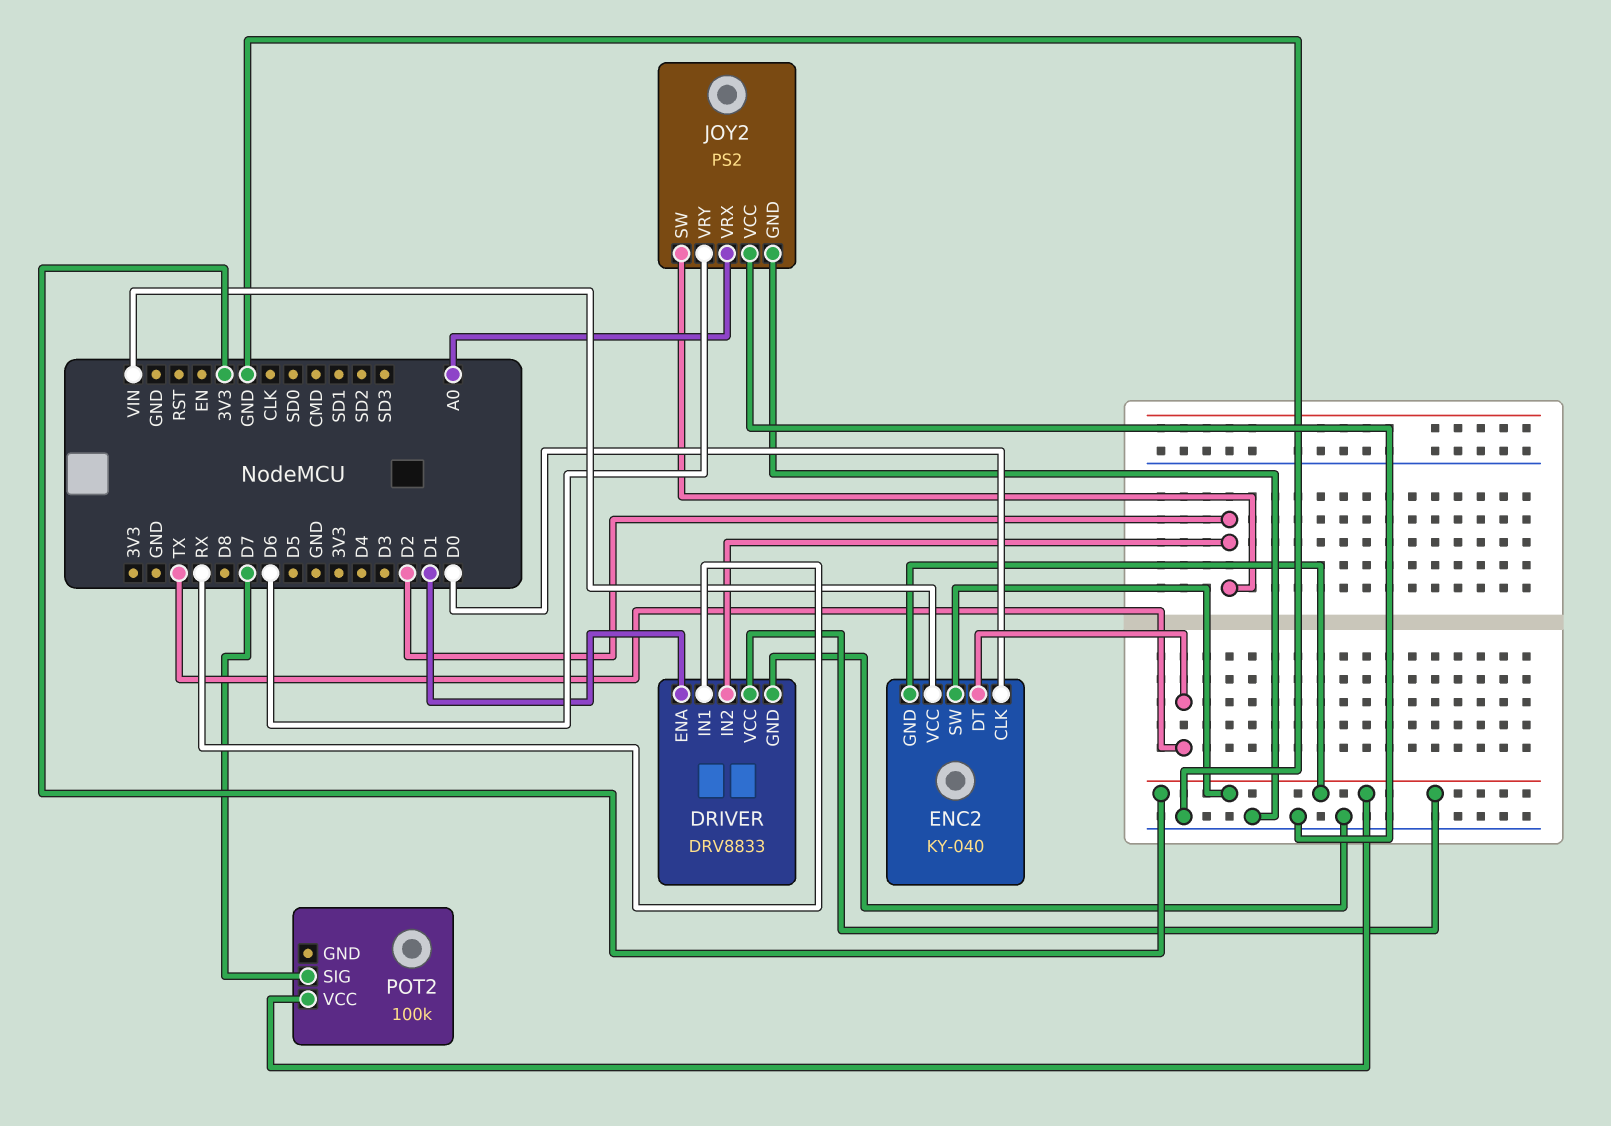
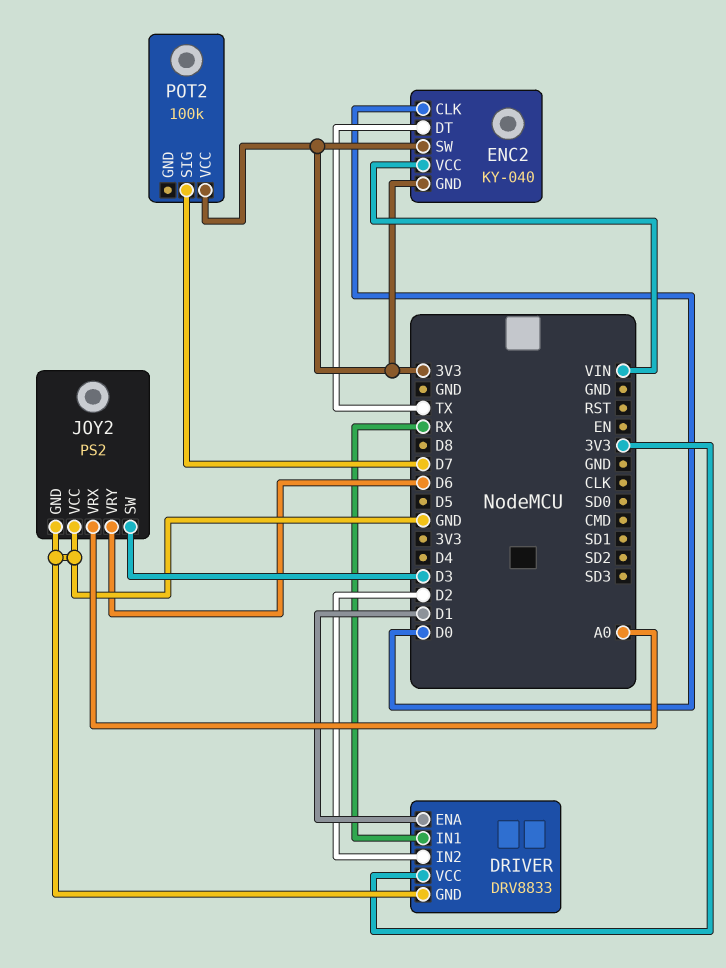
JOY2 pin SW: D2 -> D3

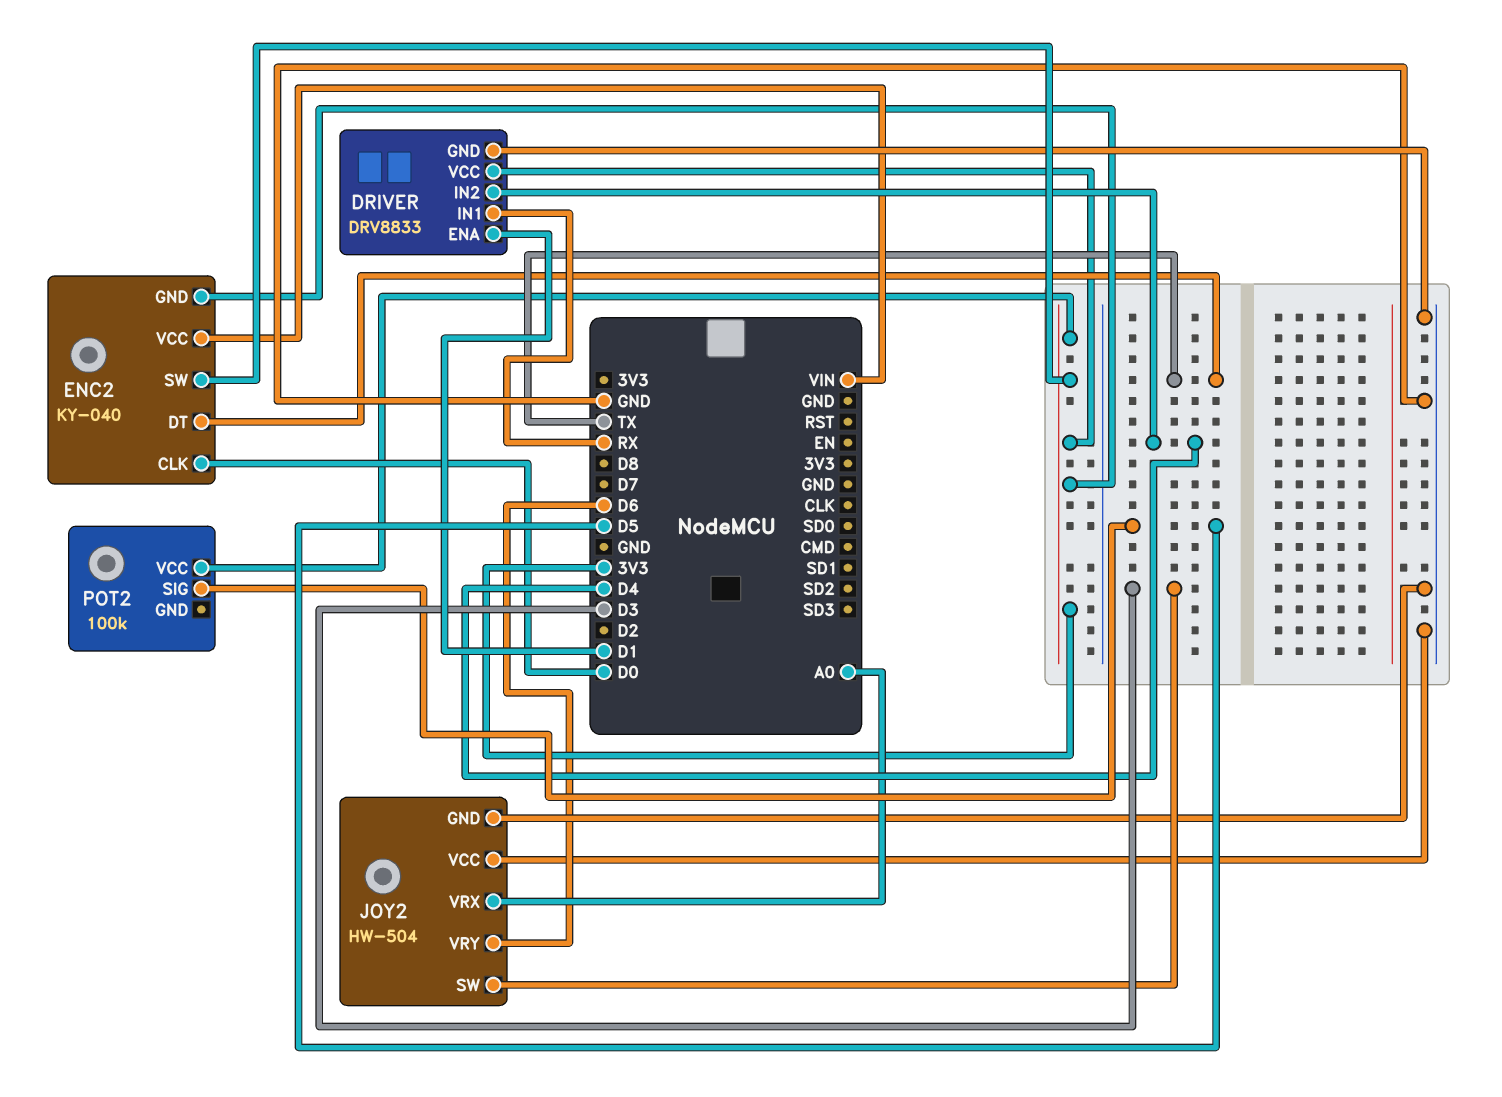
DRIVER pin IN2: D2 -> D4
JOY2: PS2 -> HW-504
POT2 pin SIG: D7 -> D5

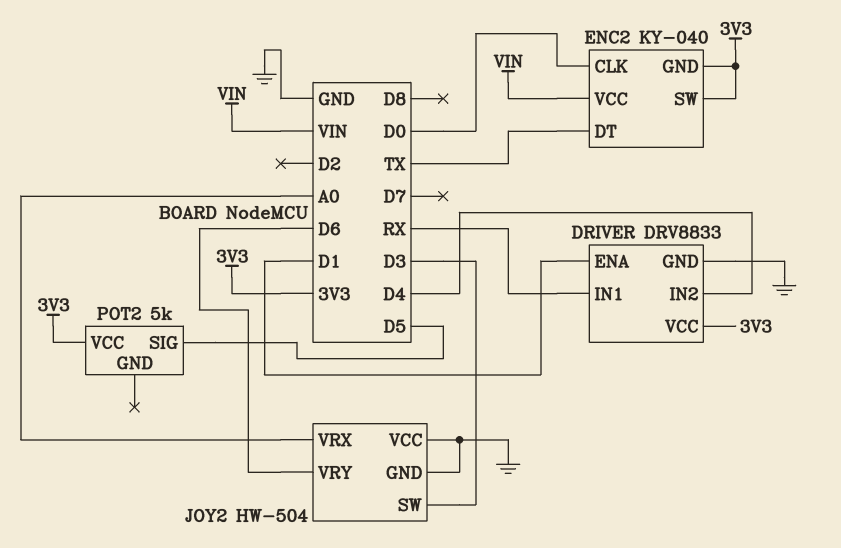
POT2: 100k -> 5k

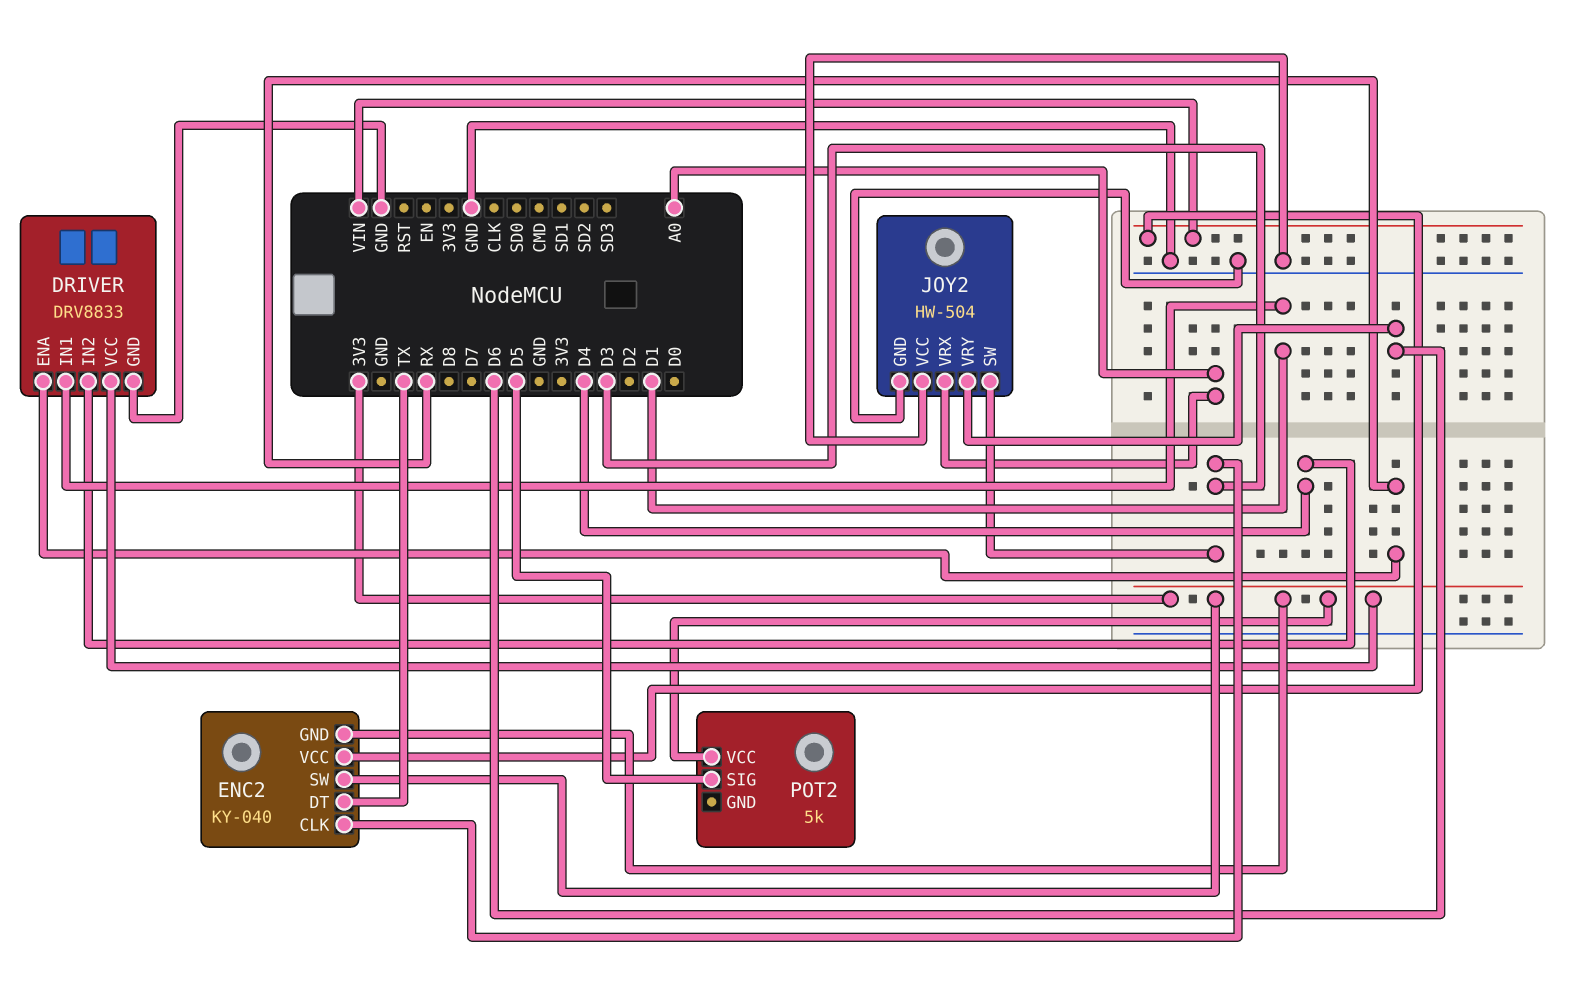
DRIVER pin ENA: D1 -> RX
DRIVER pin IN1: RX -> D1
ENC2 pin CLK: D0 -> D3

